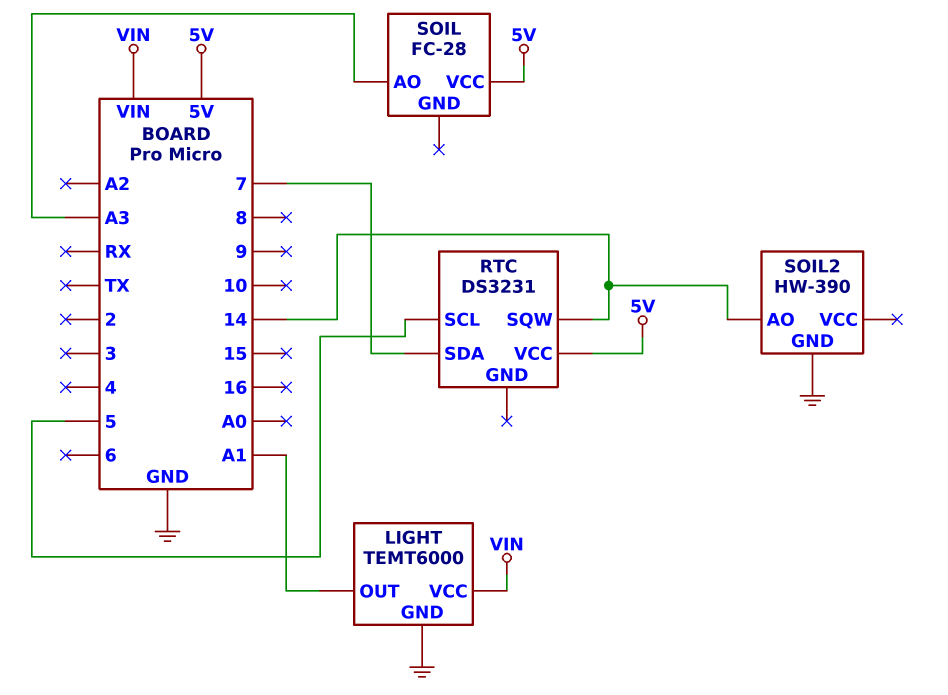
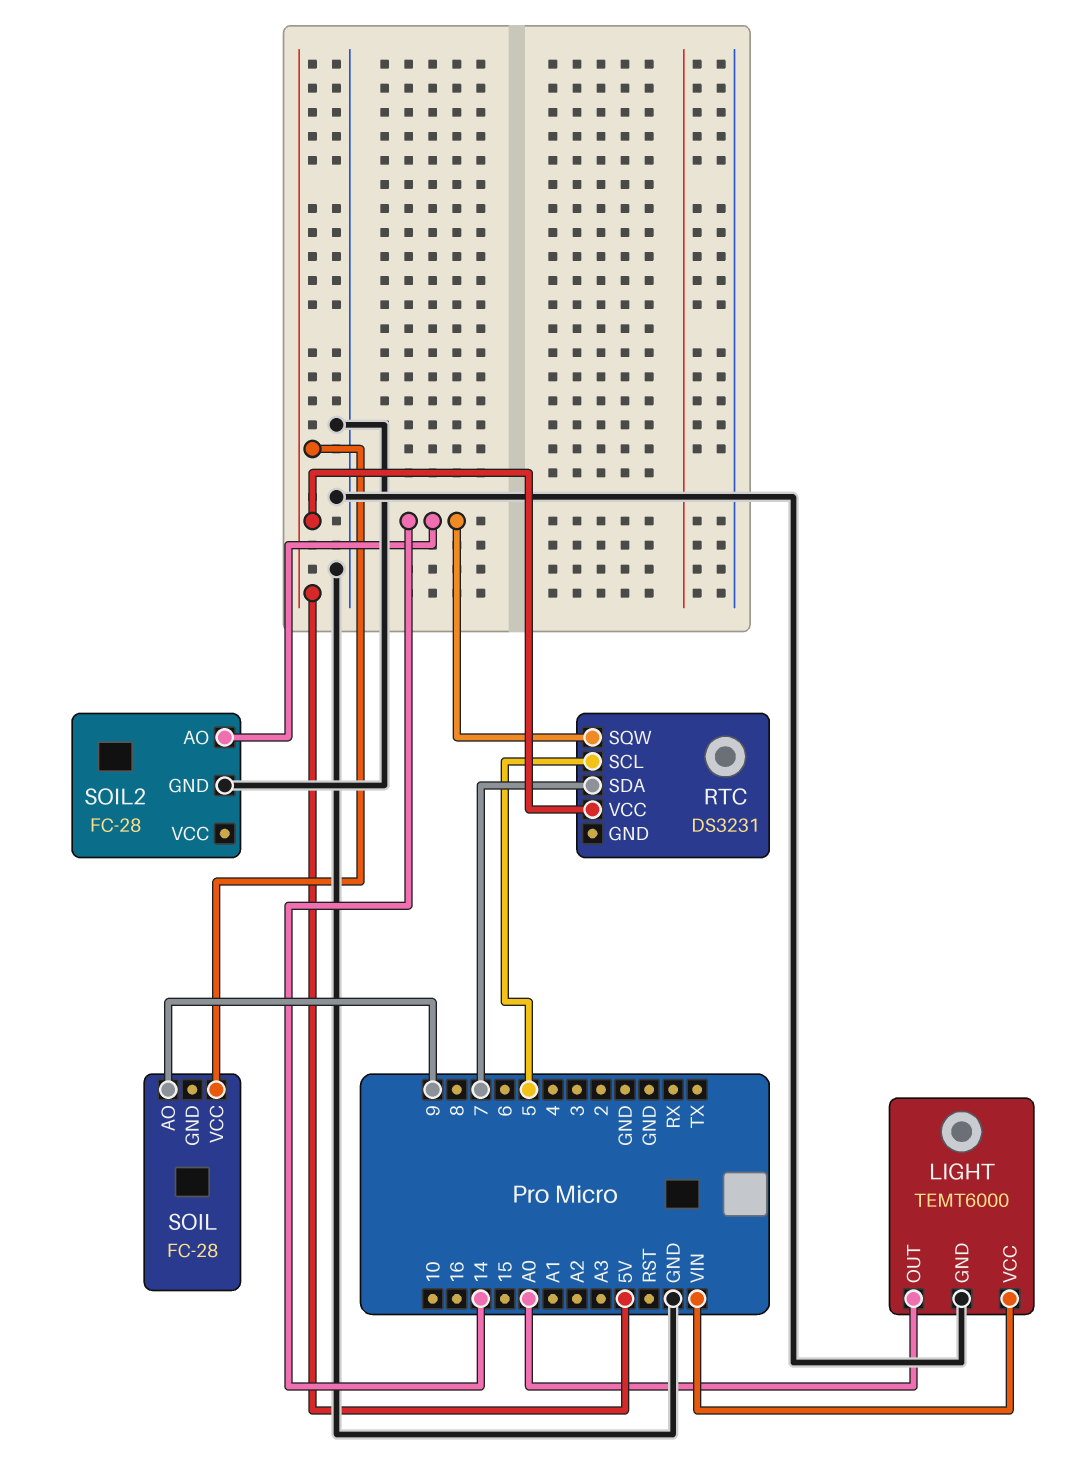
LIGHT pin OUT: A1 -> A0
SOIL pin AO: A3 -> 9
SOIL2: HW-390 -> FC-28

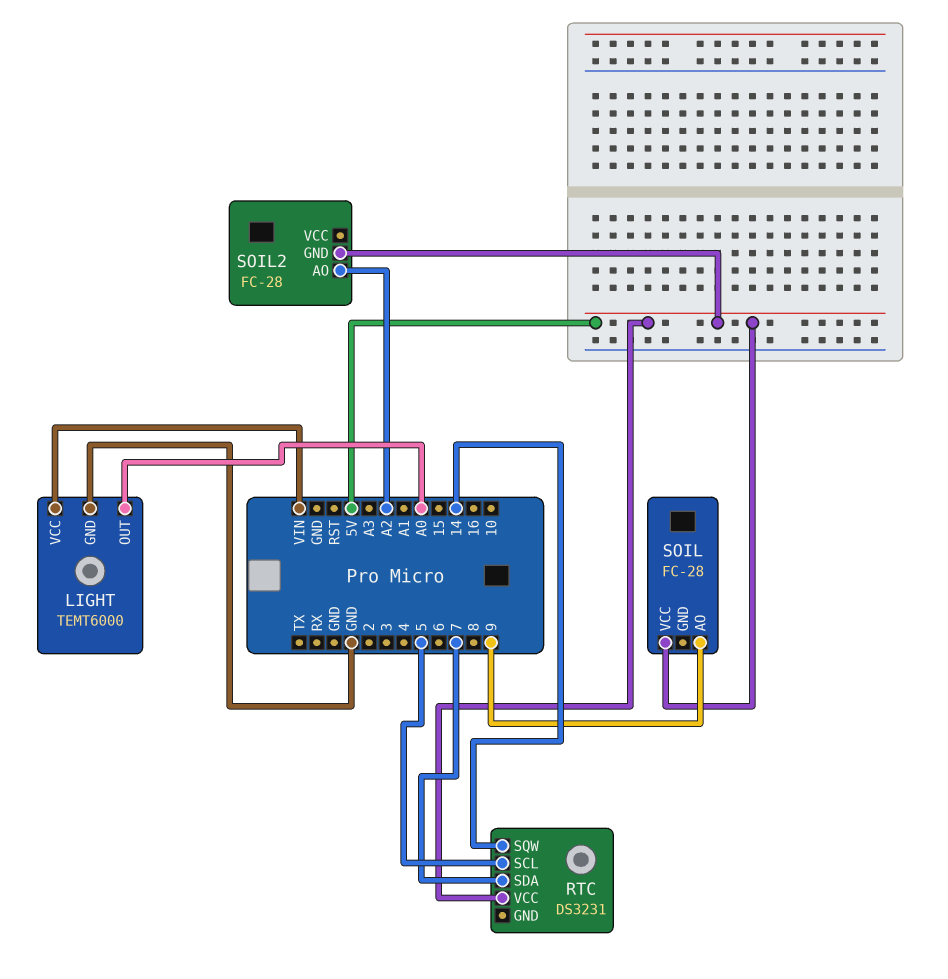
SOIL2 pin AO: 14 -> A2
SOIL2 pin GND: GND -> 5V

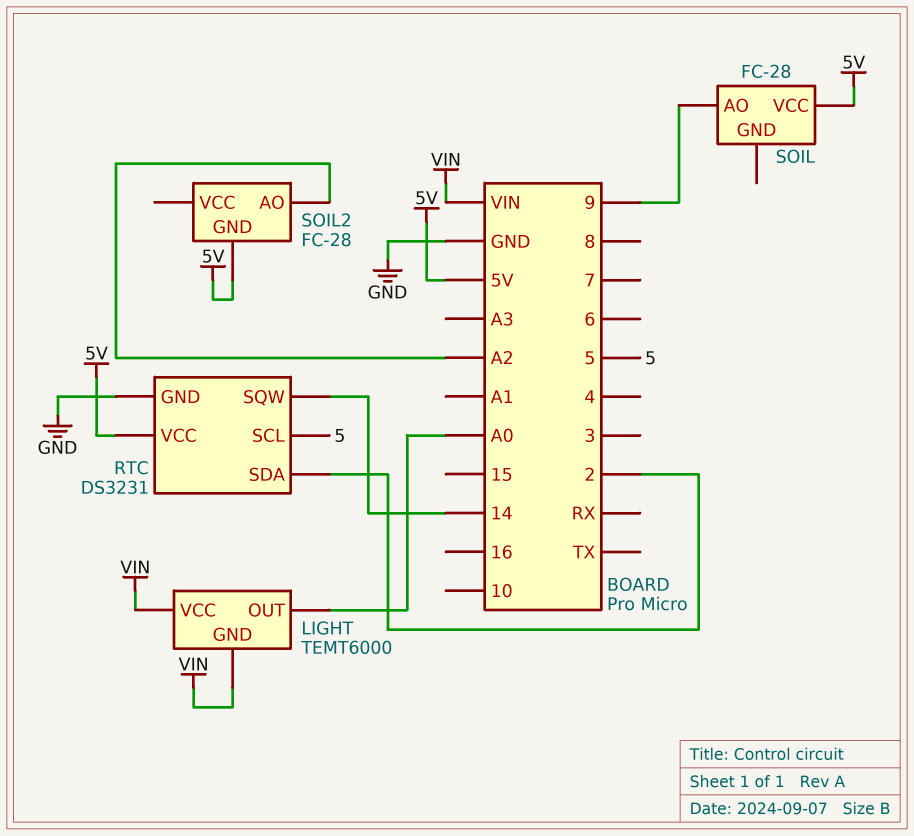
LIGHT pin GND: GND -> VIN
RTC pin GND: none -> GND
RTC pin SDA: 7 -> 2

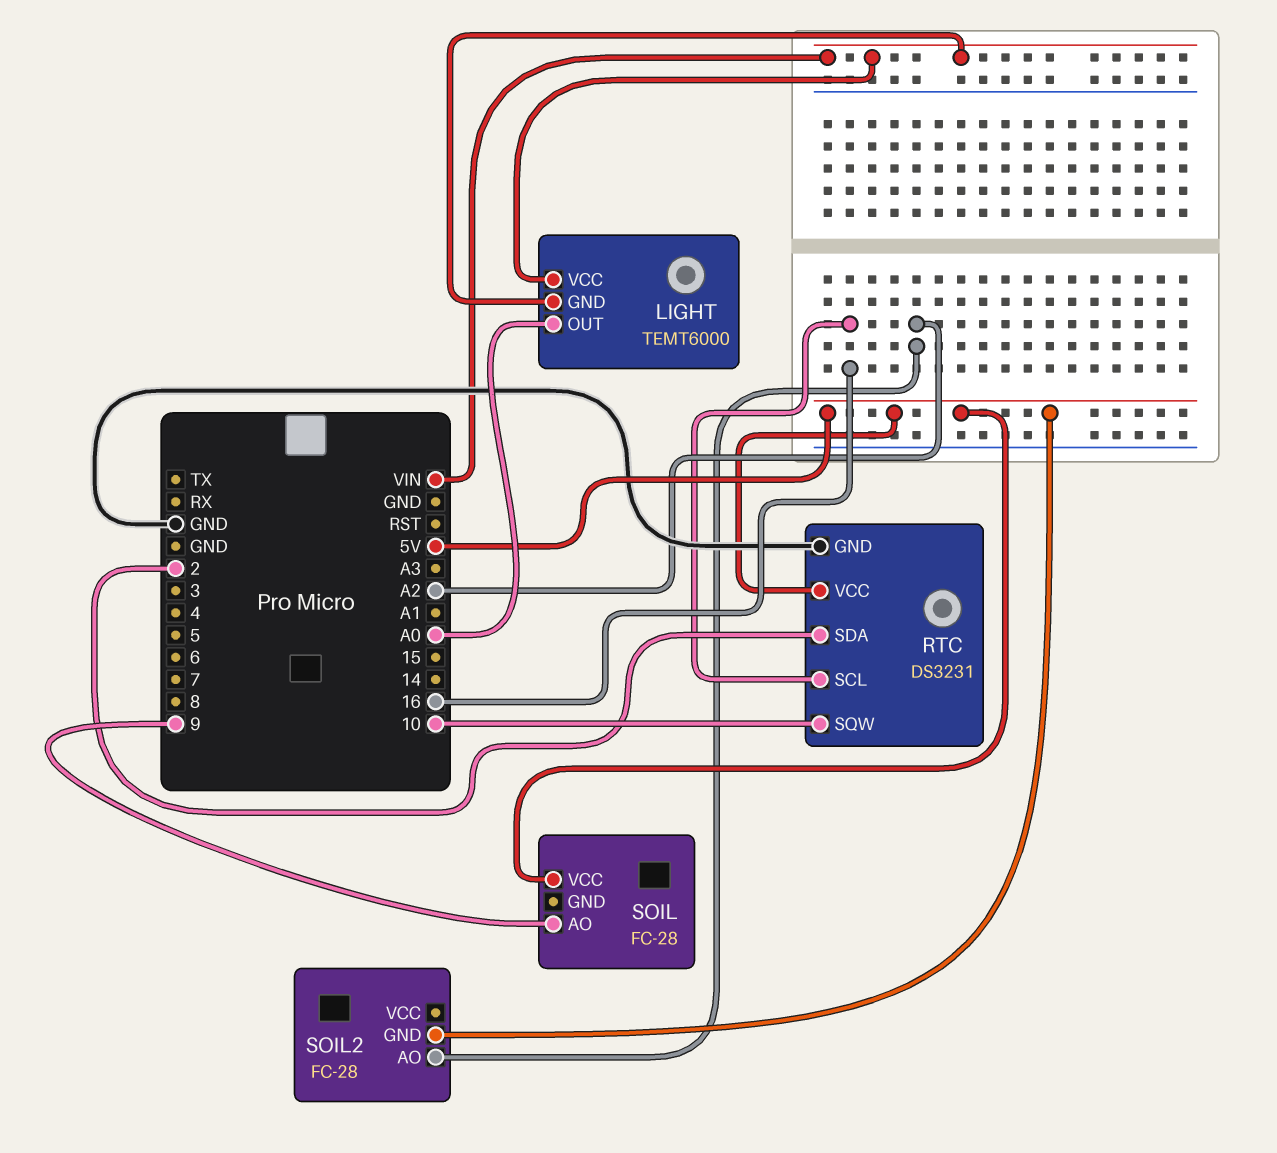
RTC pin SCL: 5 -> 16
RTC pin SQW: 14 -> 10

